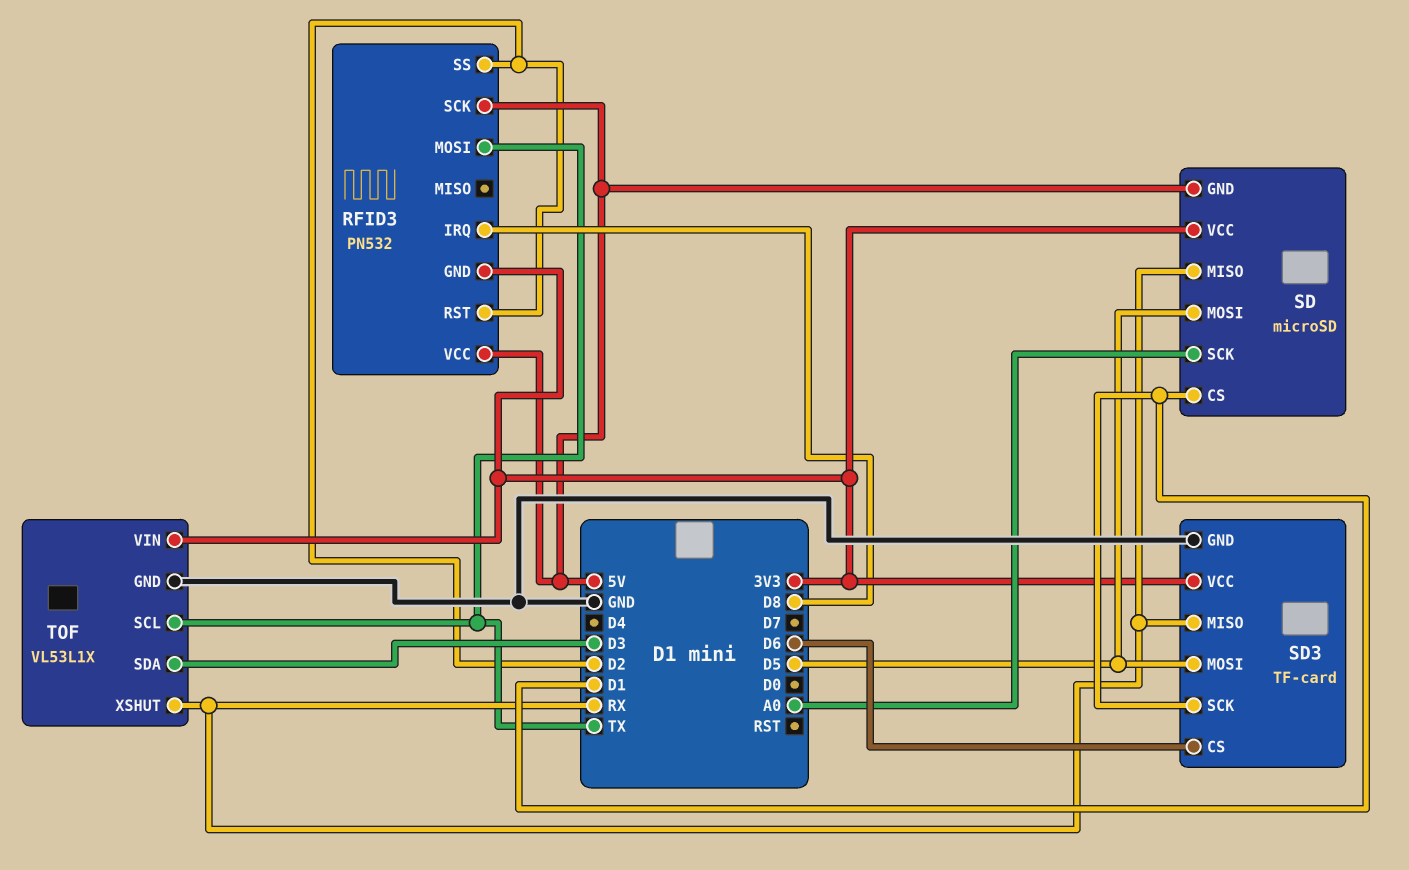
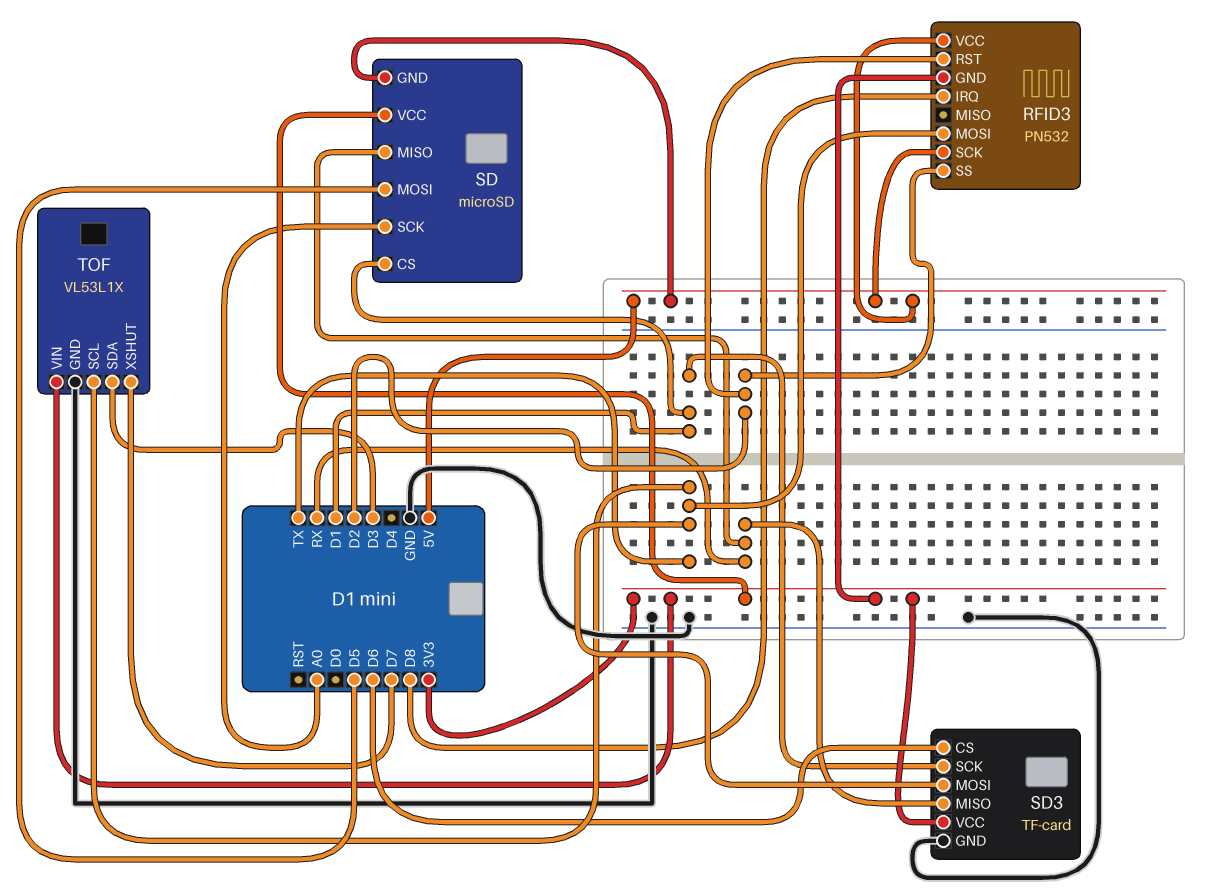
SD3 pin MOSI: D5 -> TX
TOF pin XSHUT: RX -> D7

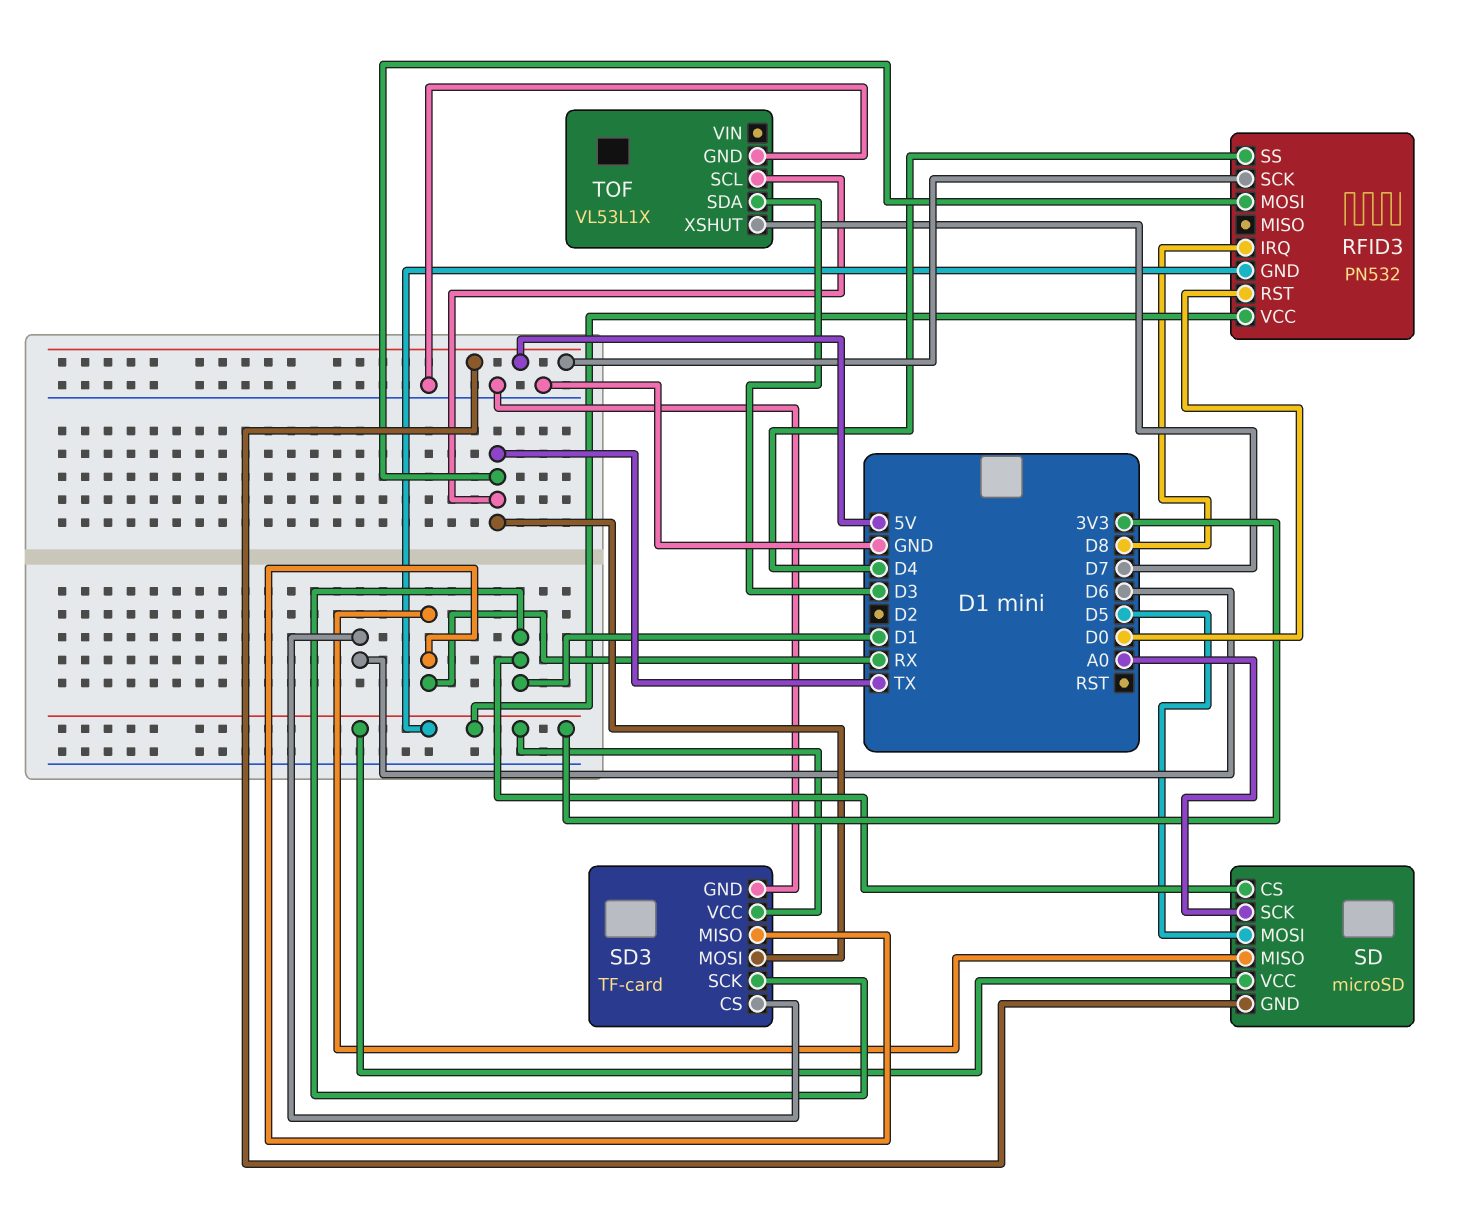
RFID3 pin RST: D2 -> D0
RFID3 pin SS: D2 -> D4
RFID3 pin VCC: 5V -> 3V3
TOF pin VIN: 3V3 -> none

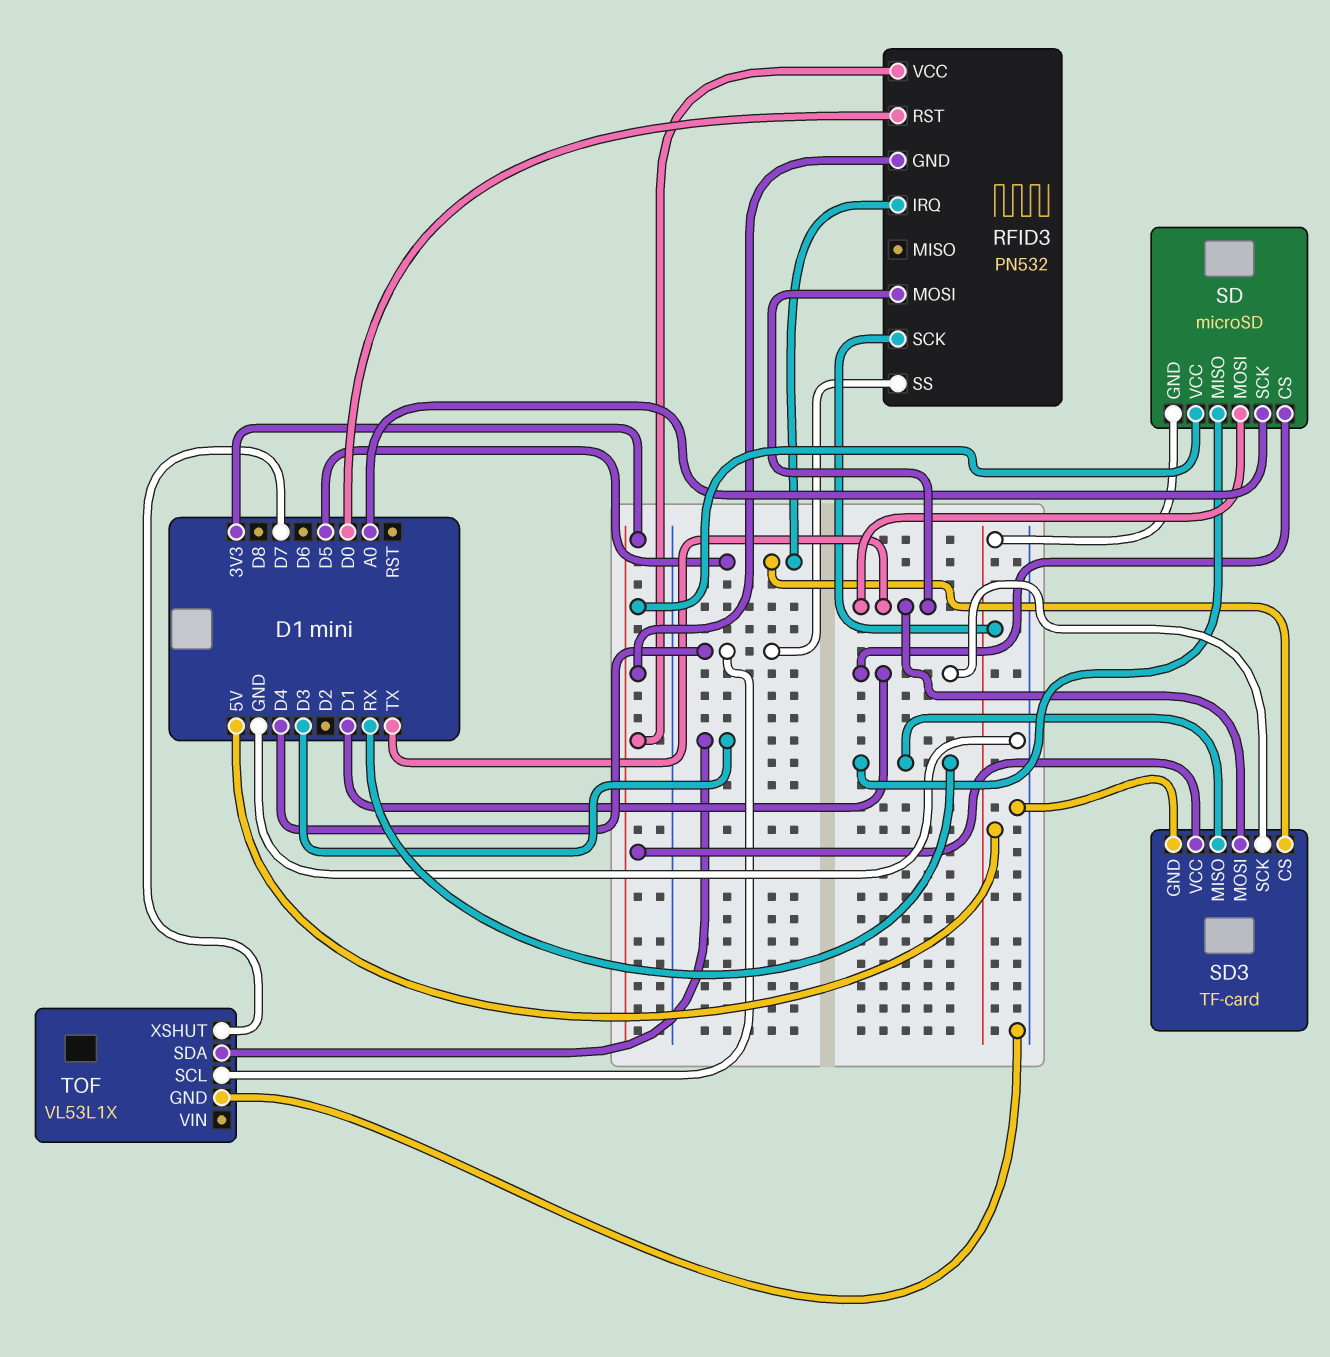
RFID3 pin IRQ: D8 -> D5
SD pin MOSI: D5 -> TX
SD3 pin CS: D6 -> D5
TOF pin SCL: TX -> D4

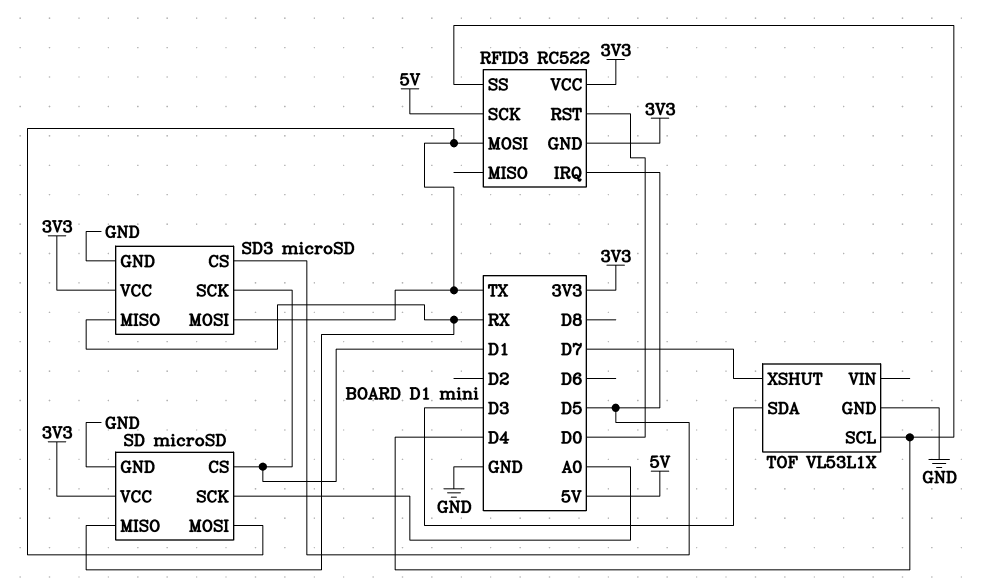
RFID3: PN532 -> RC522
SD pin GND: 5V -> GND
SD3: TF-card -> microSD

